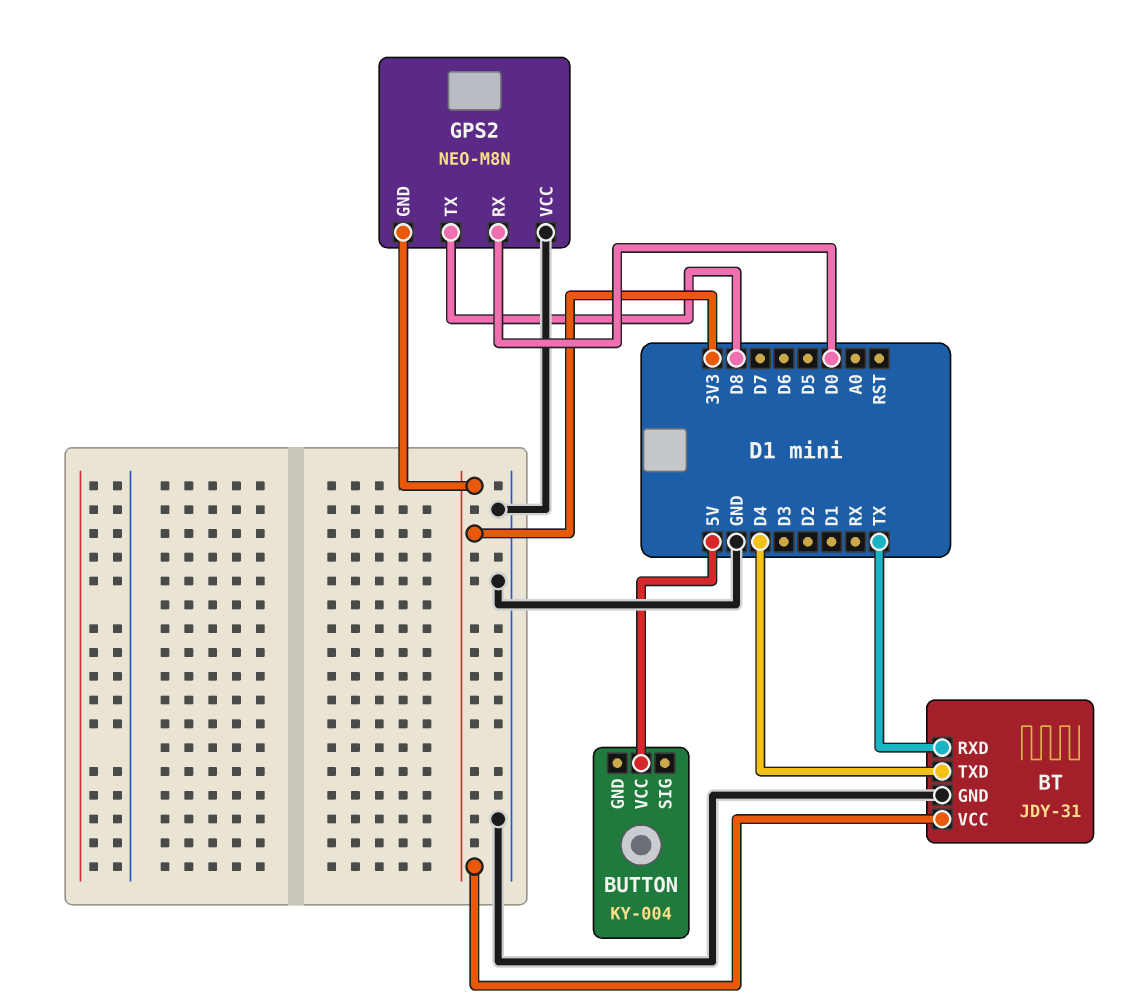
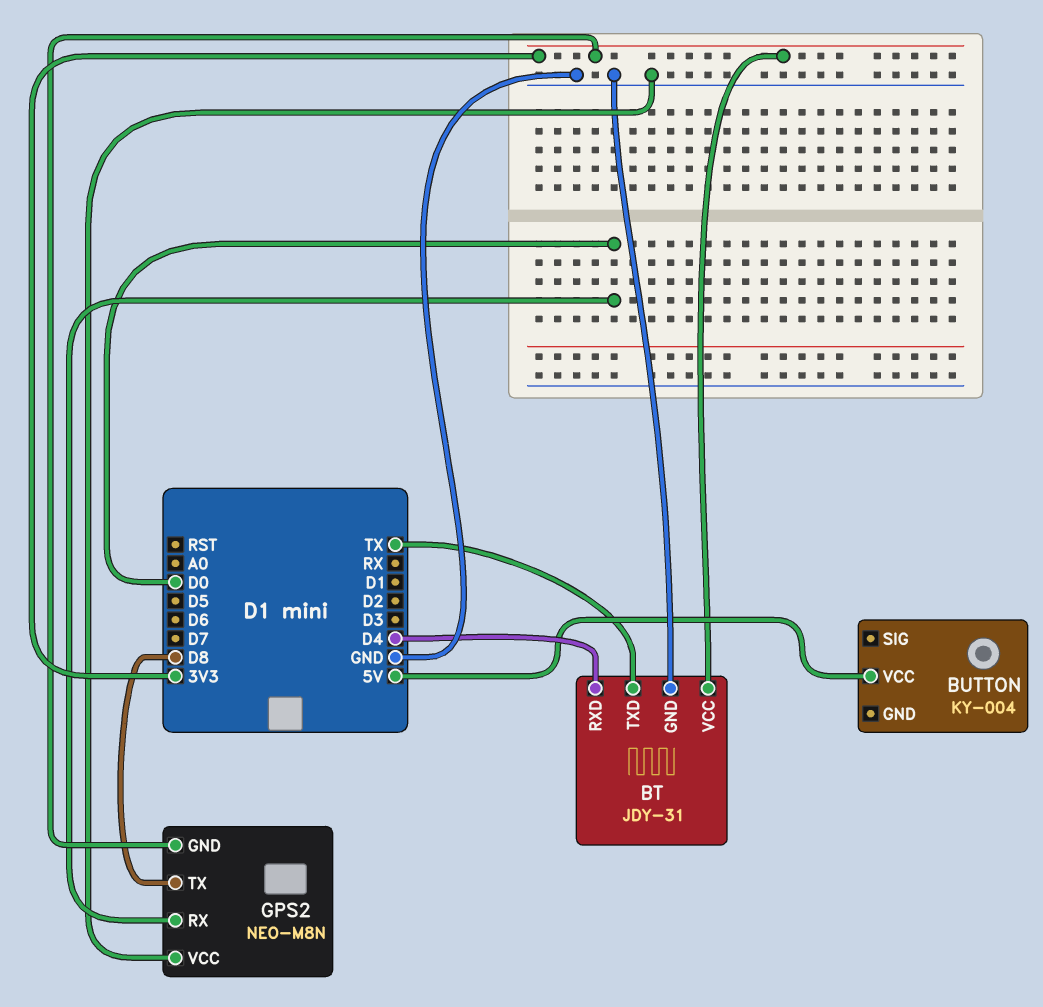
BT pin RXD: TX -> D4
BT pin TXD: D4 -> TX

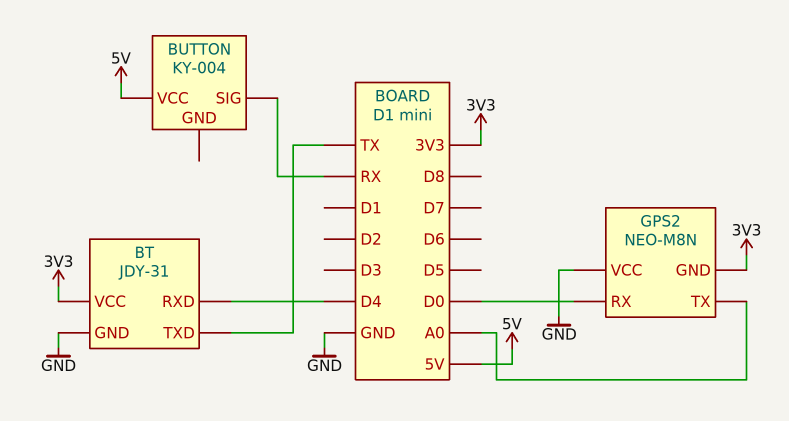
BUTTON pin SIG: none -> RX
GPS2 pin TX: D8 -> A0

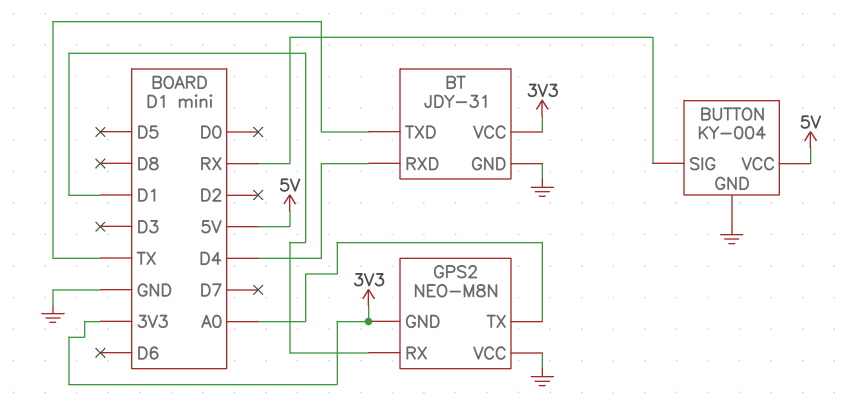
BUTTON pin GND: none -> GND
GPS2 pin RX: D0 -> D1

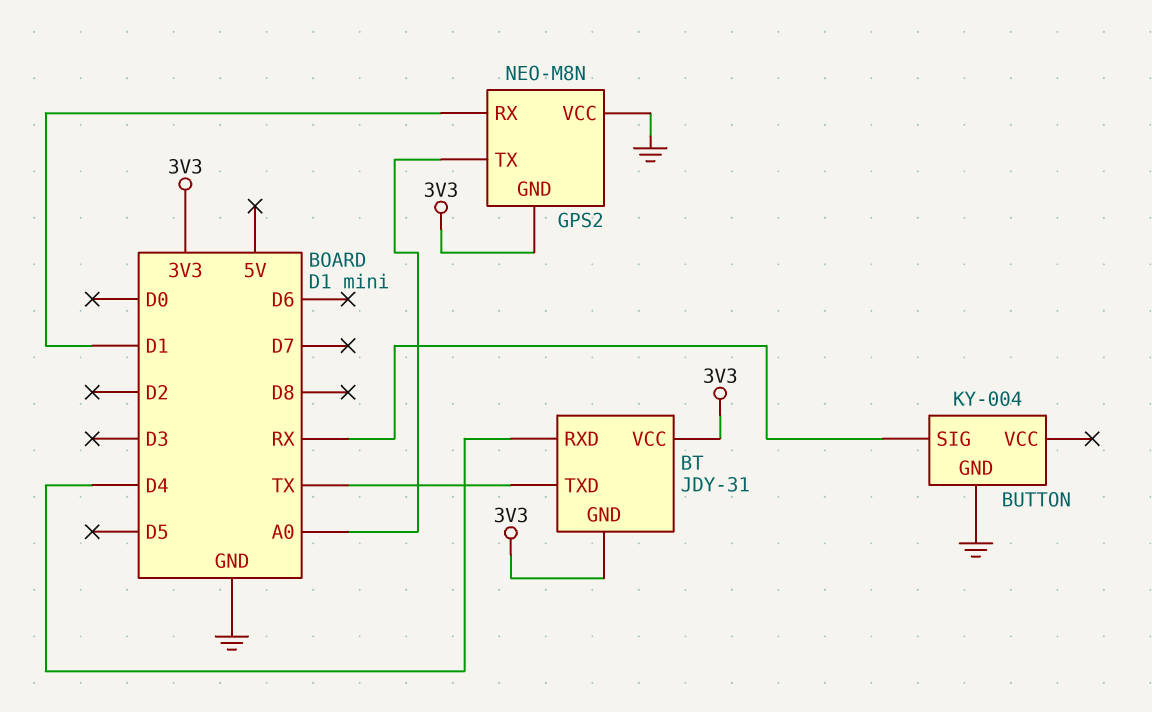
BT pin GND: GND -> 3V3
BUTTON pin VCC: 5V -> none

